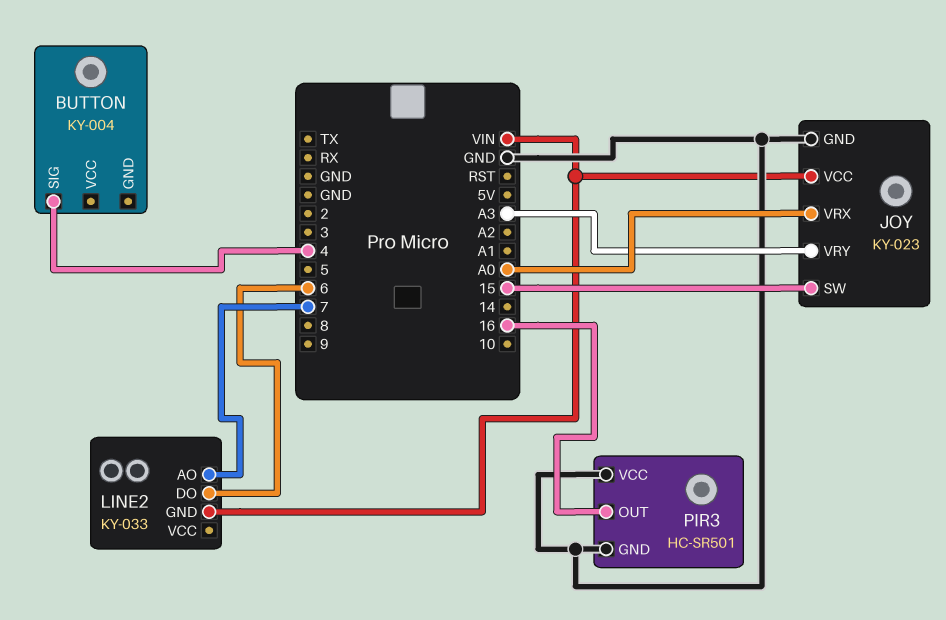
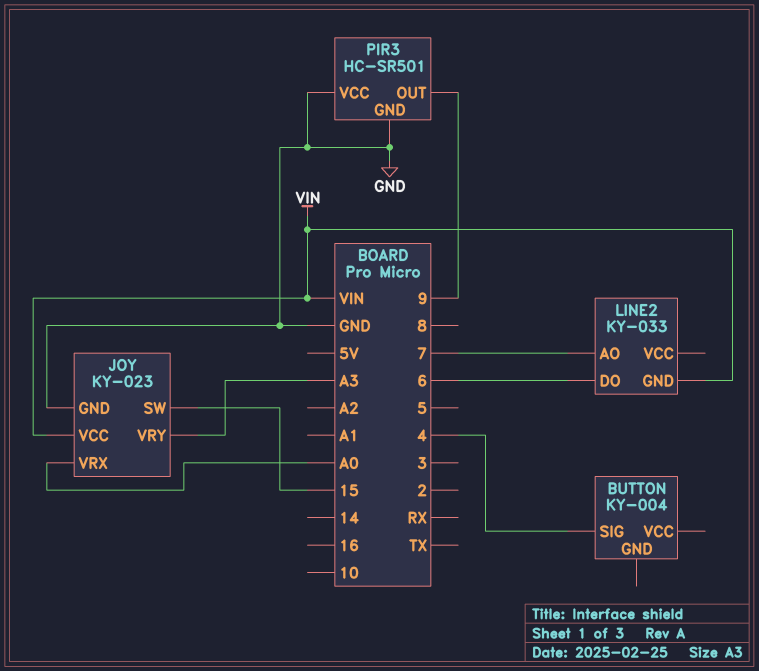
PIR3 pin OUT: 16 -> 9

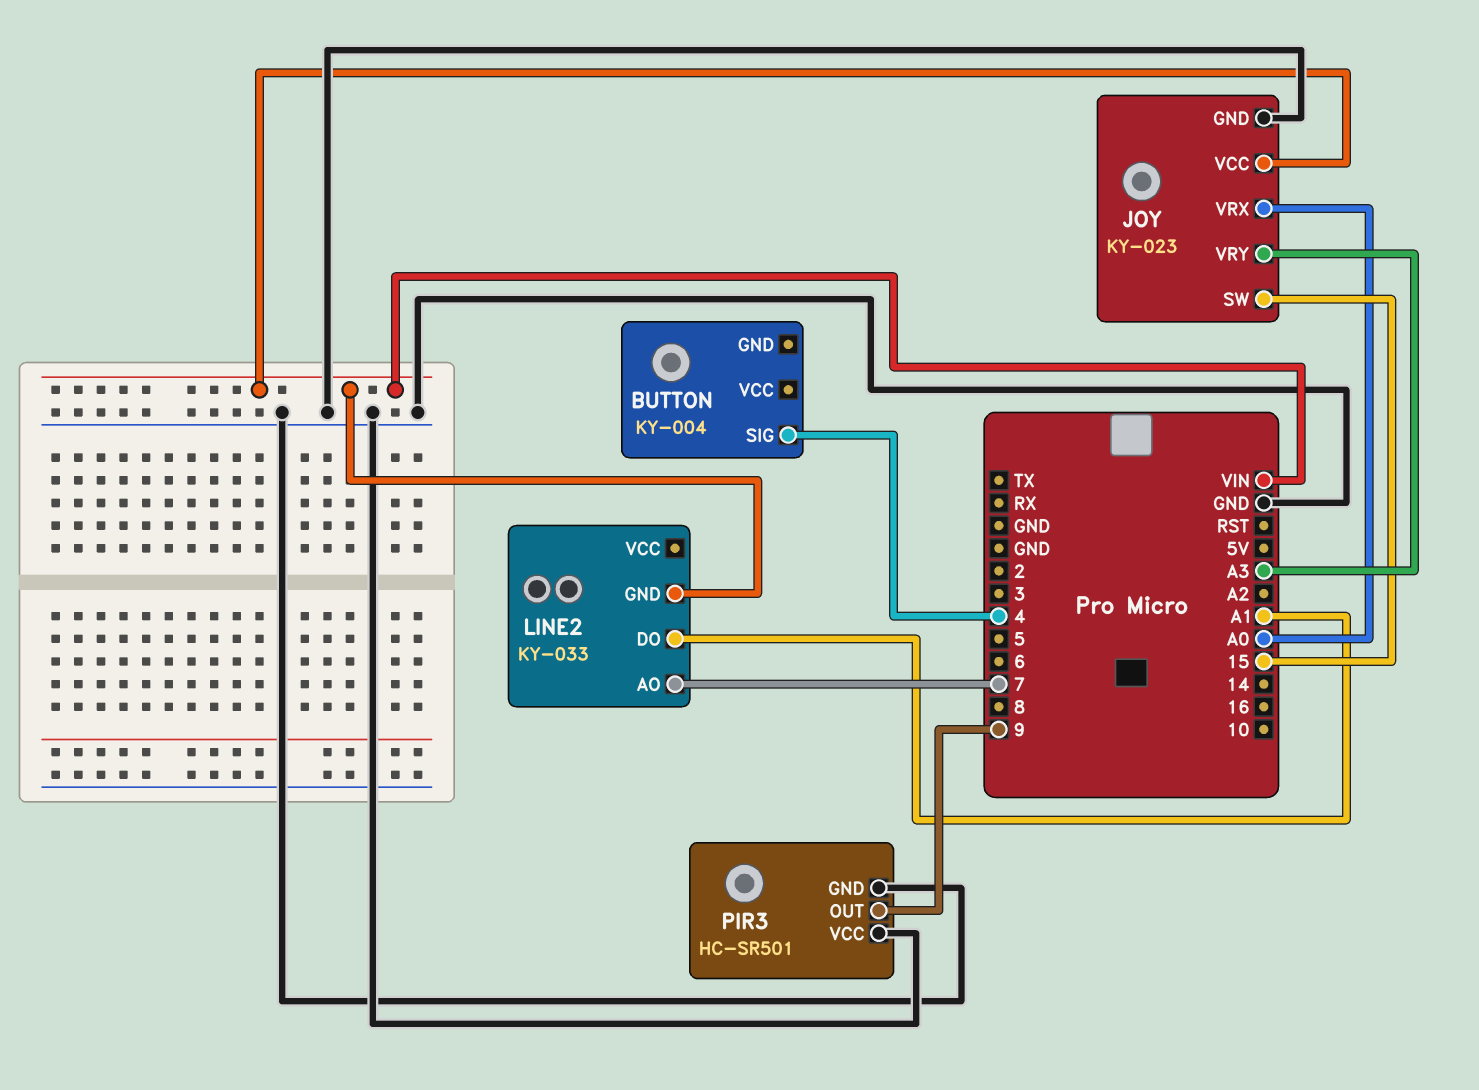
LINE2 pin DO: 6 -> A1

